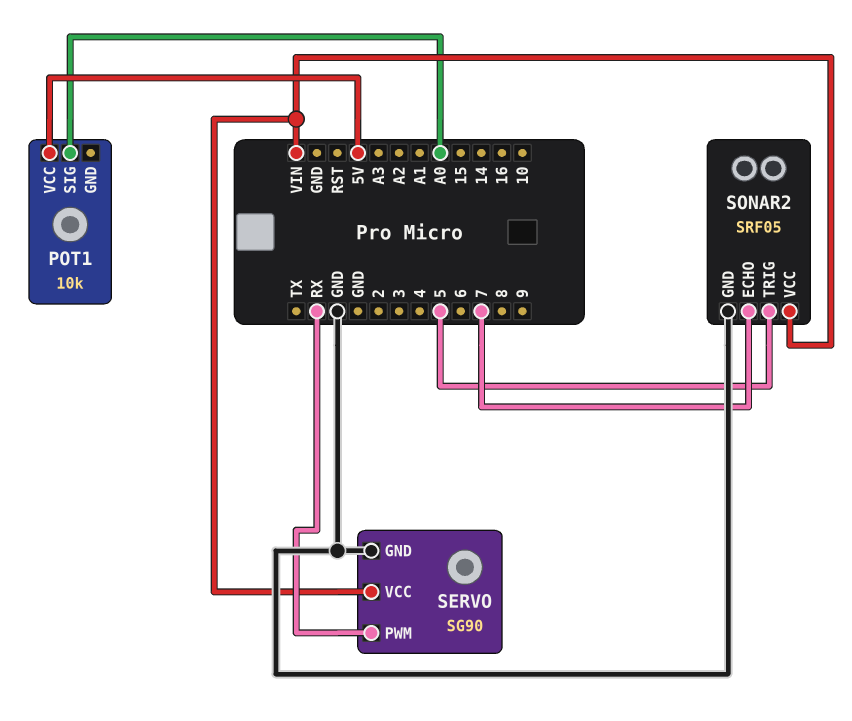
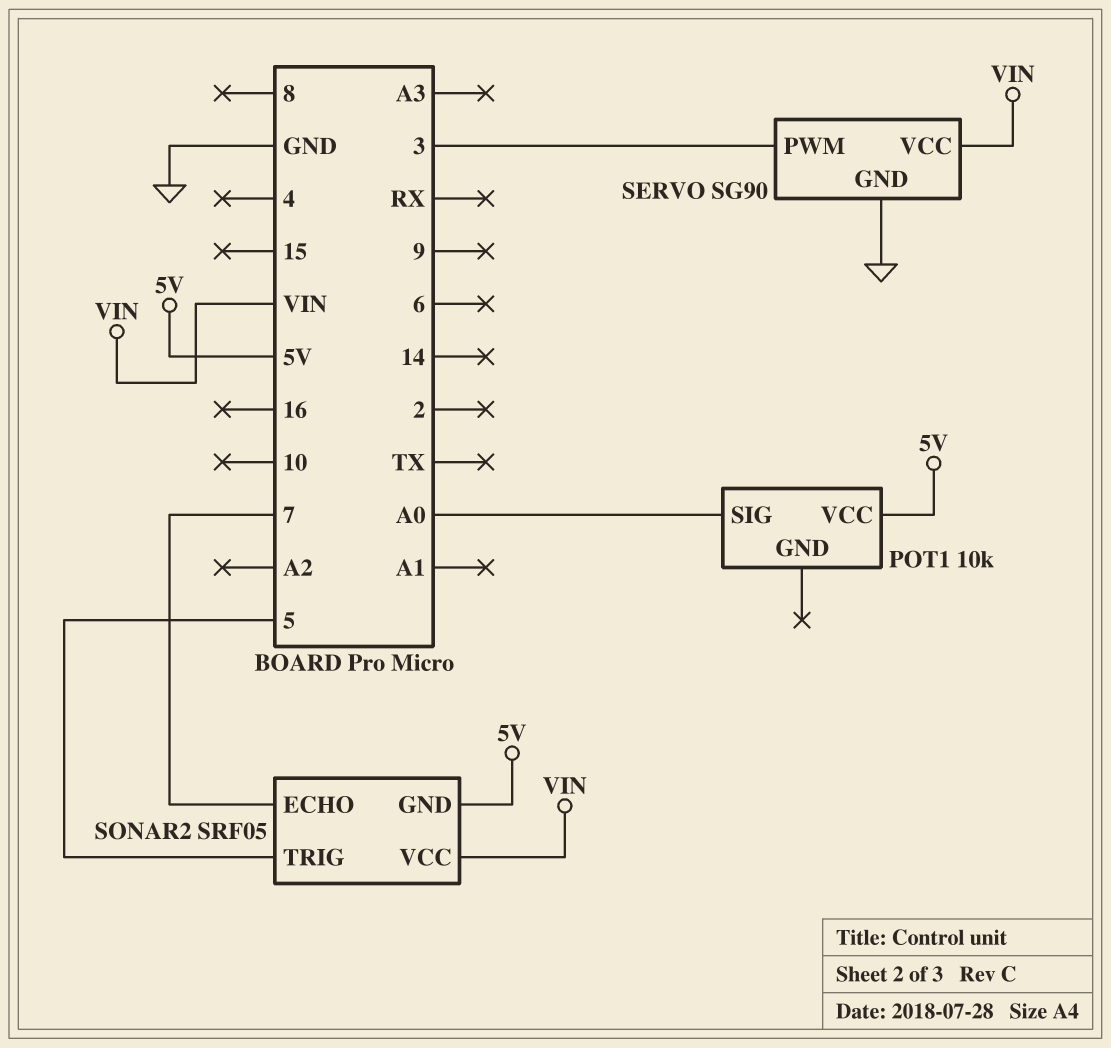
SERVO pin PWM: RX -> 3
SONAR2 pin GND: GND -> 5V

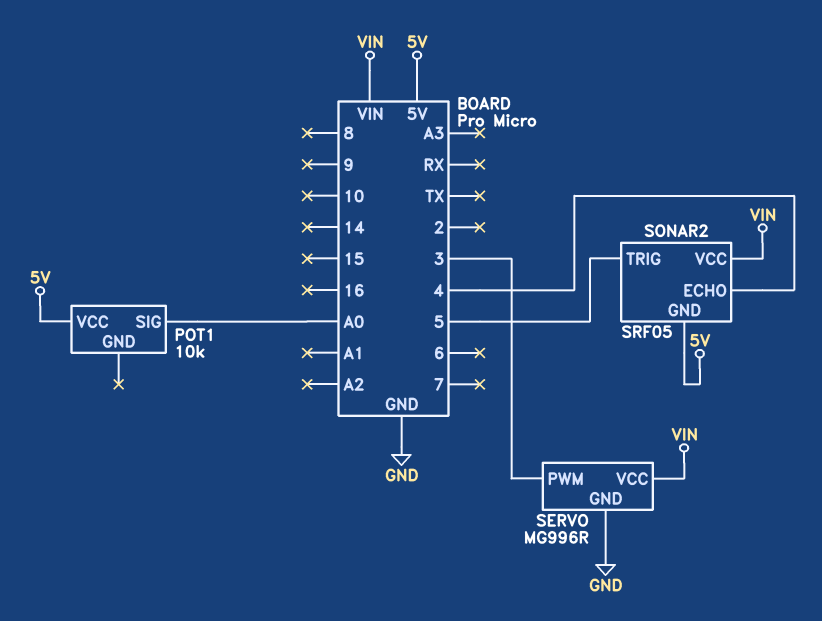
SERVO: SG90 -> MG996R
SONAR2 pin ECHO: 7 -> 4

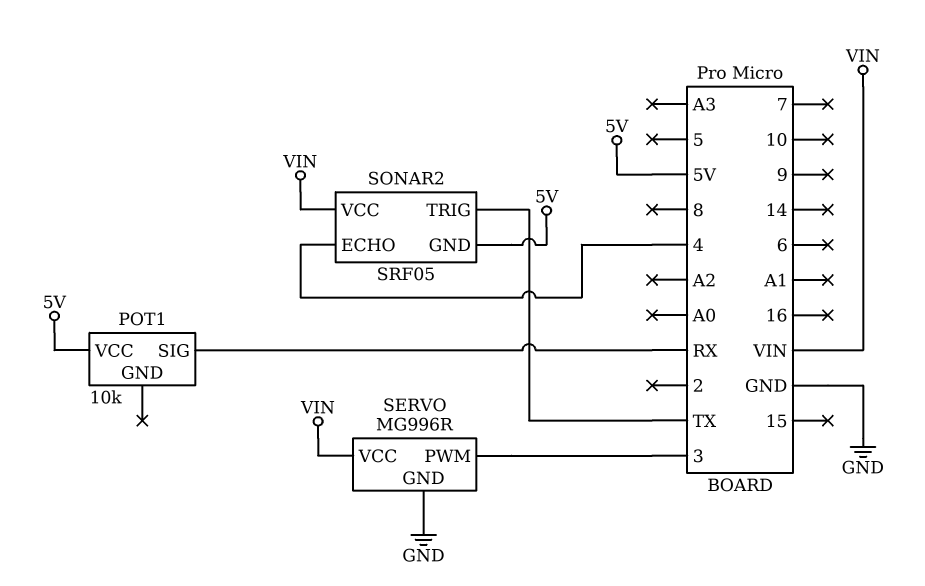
POT1 pin SIG: A0 -> RX
SONAR2 pin TRIG: 5 -> TX

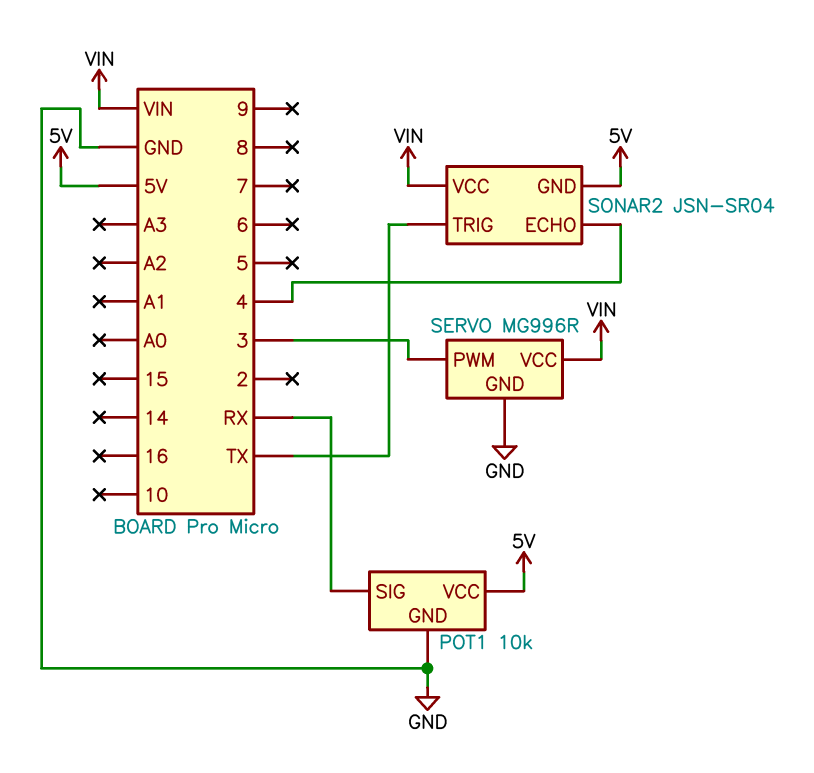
POT1 pin GND: none -> GND
SONAR2: SRF05 -> JSN-SR04

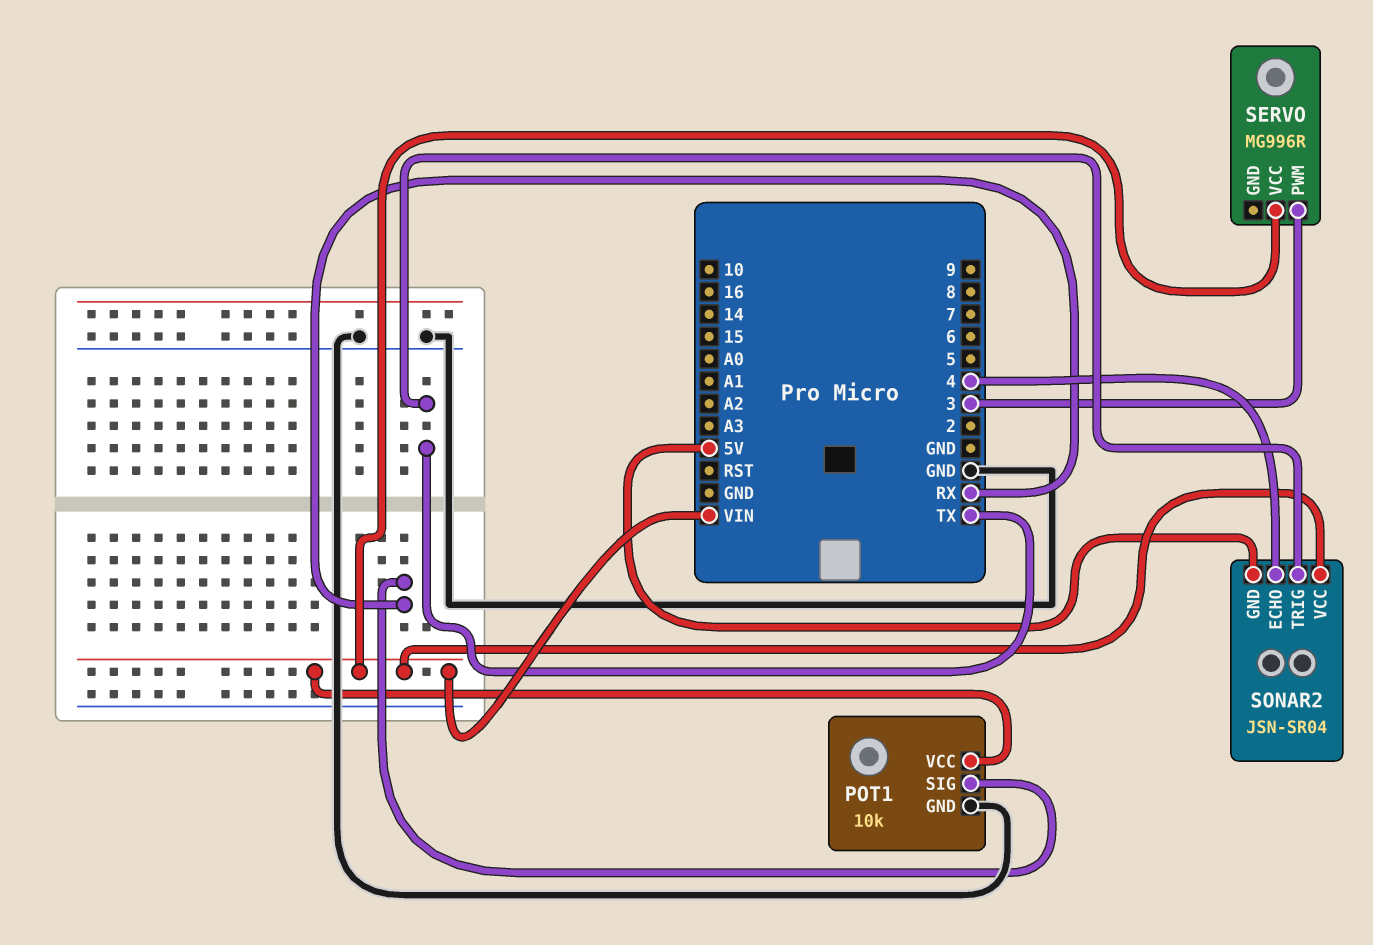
POT1 pin VCC: 5V -> VIN
SERVO pin GND: GND -> none

